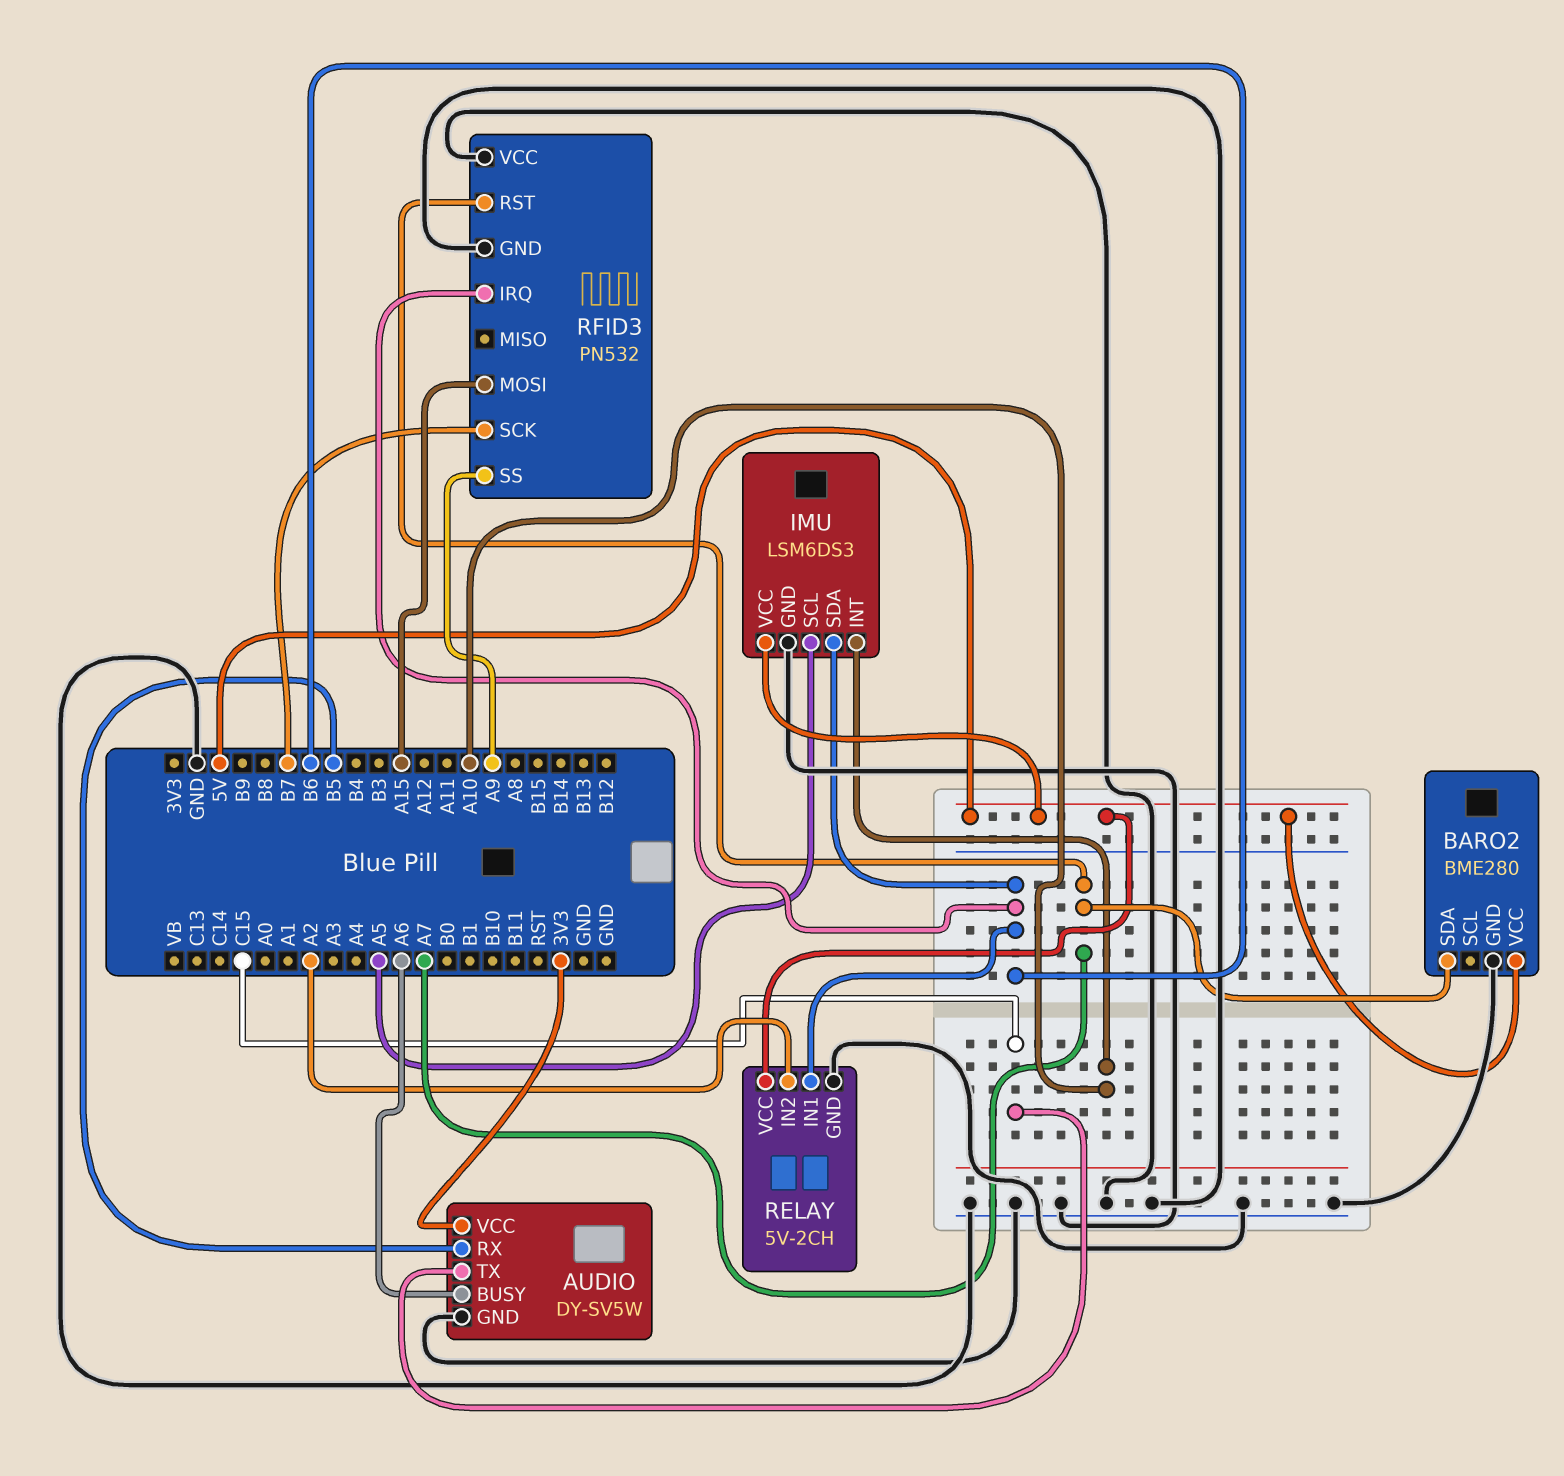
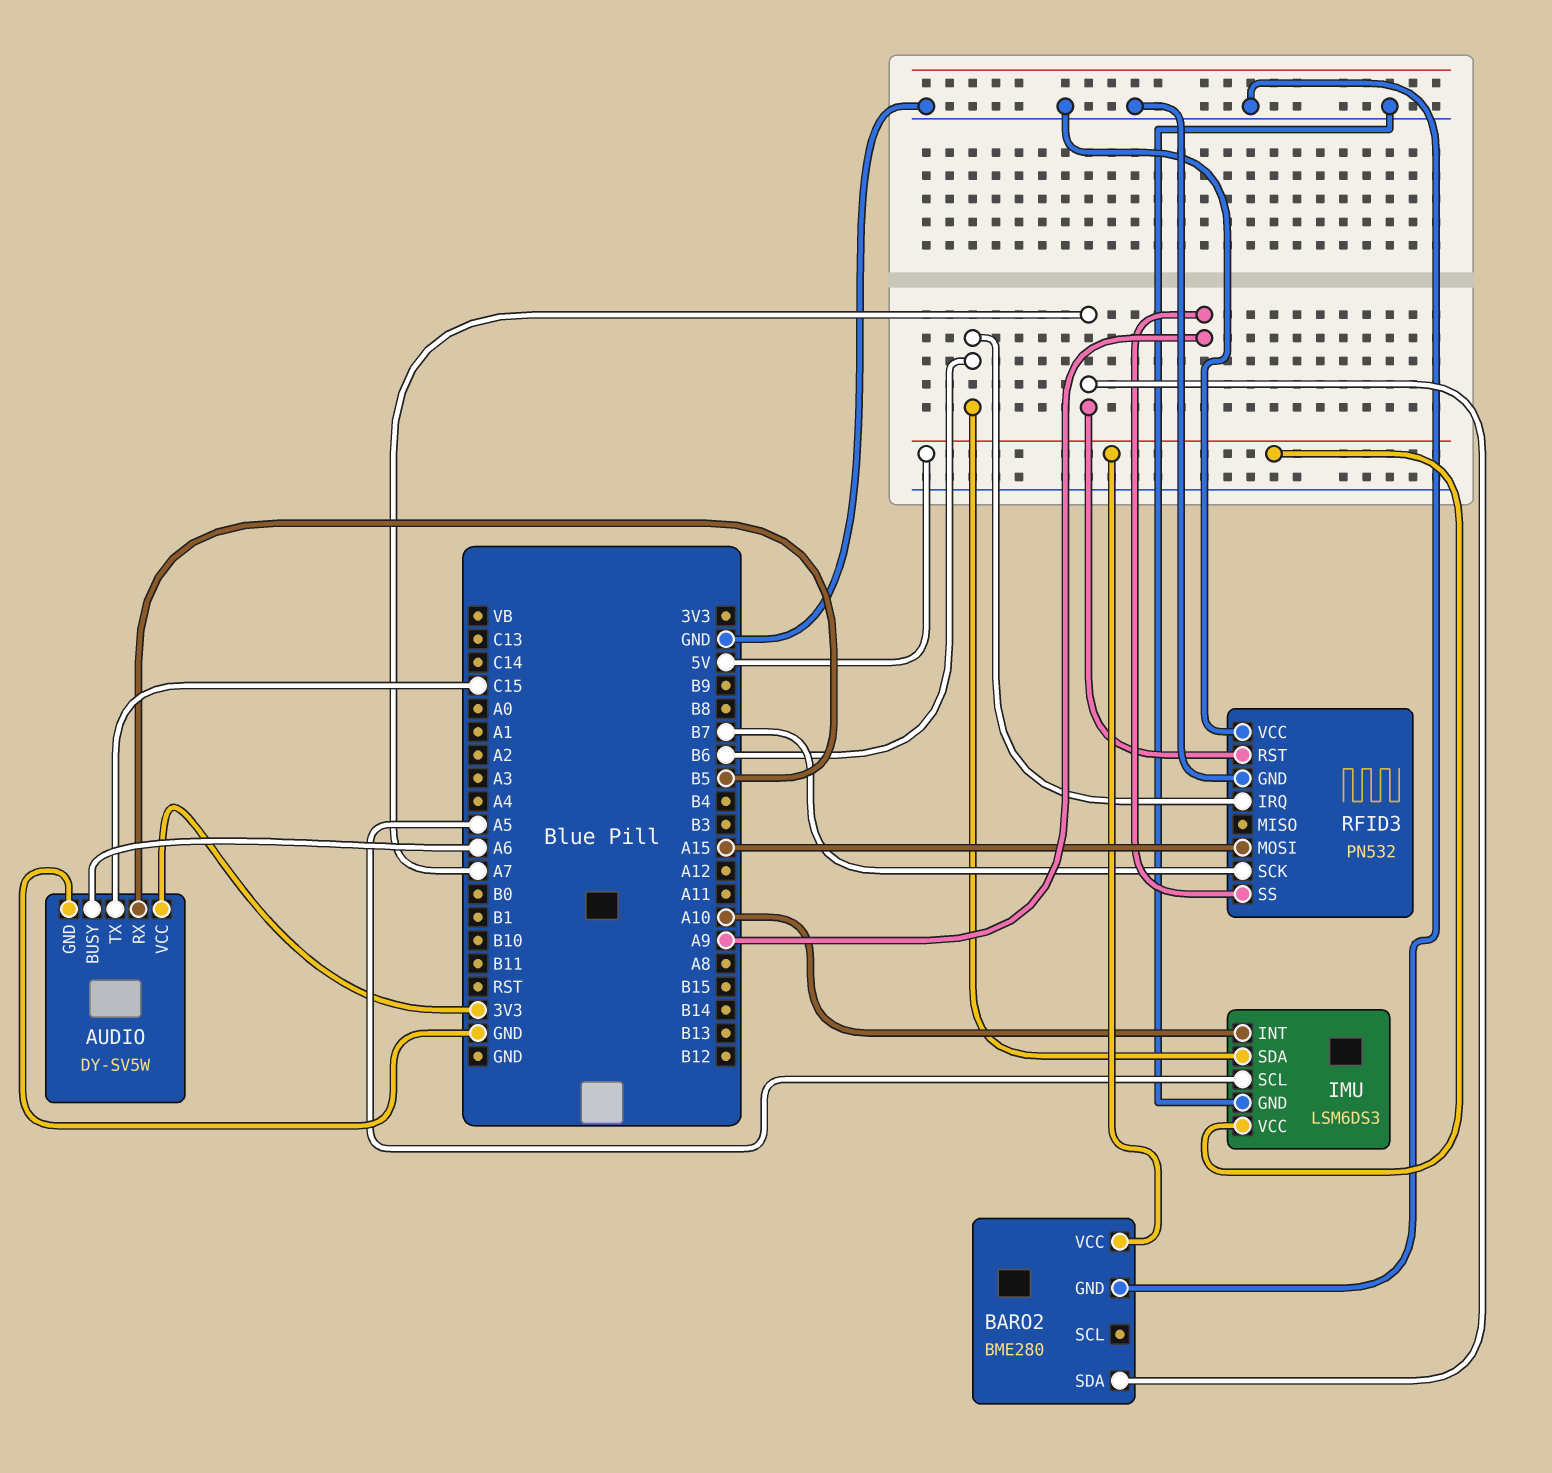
RELAY: 5V-2CH -> none
RELAY pin GND: GND -> none
RELAY pin IN1: B6 -> none
RELAY pin IN2: A2 -> none
RELAY pin VCC: 5V -> none

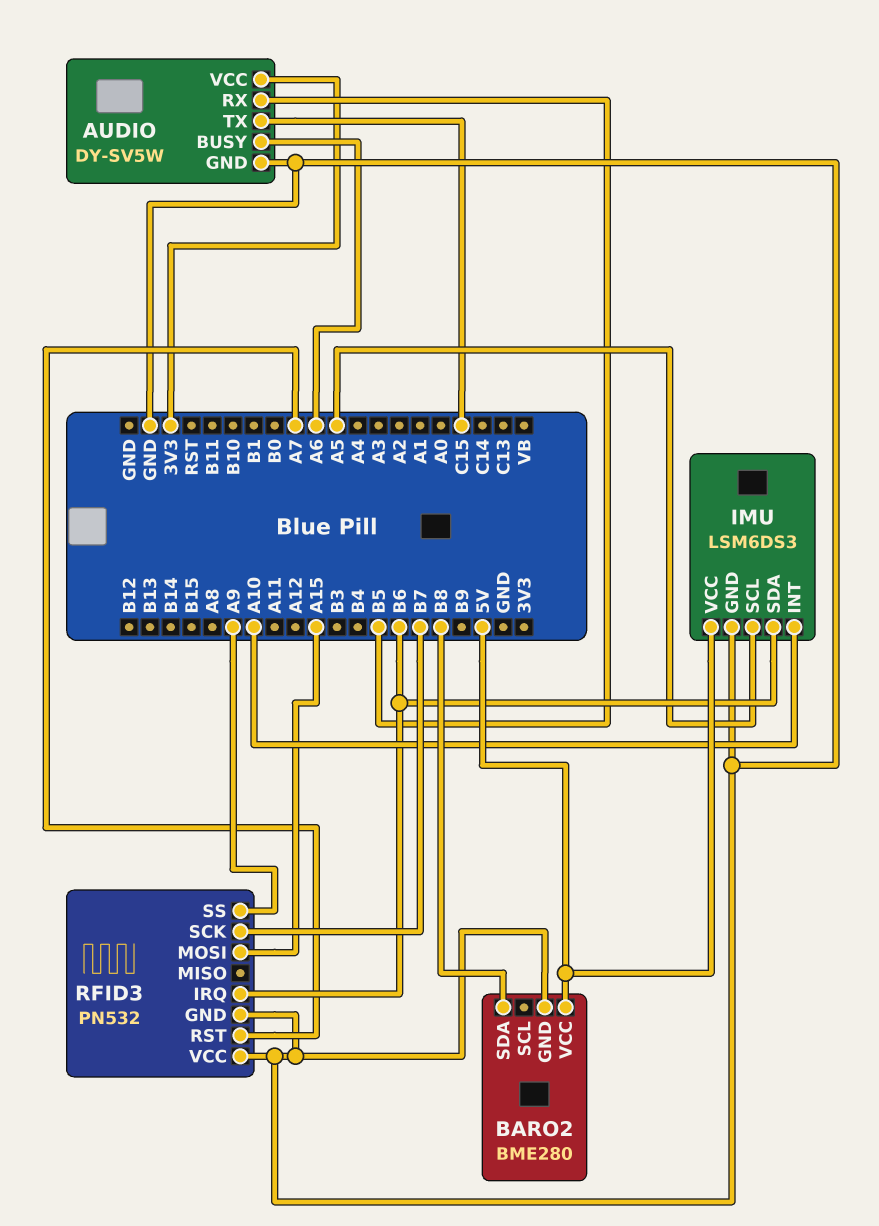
BARO2 pin SDA: A7 -> B8

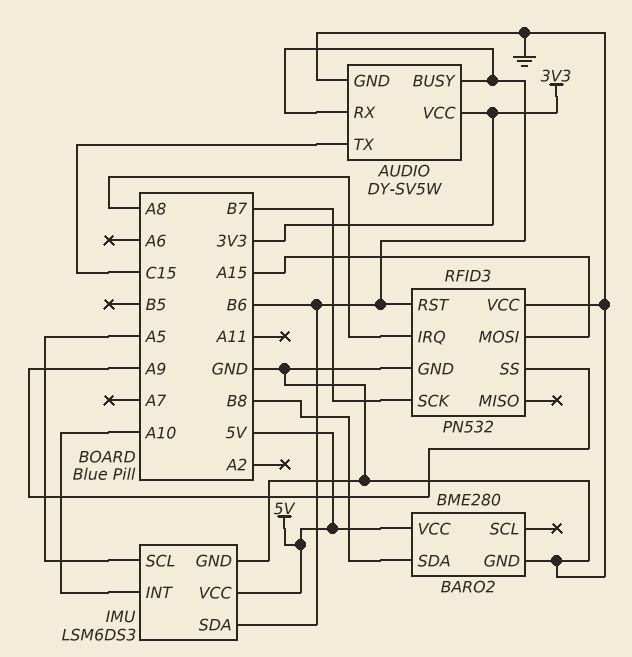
AUDIO pin BUSY: A6 -> B6
AUDIO pin RX: B5 -> B6
RFID3 pin IRQ: B6 -> A8
RFID3 pin RST: A7 -> B6

